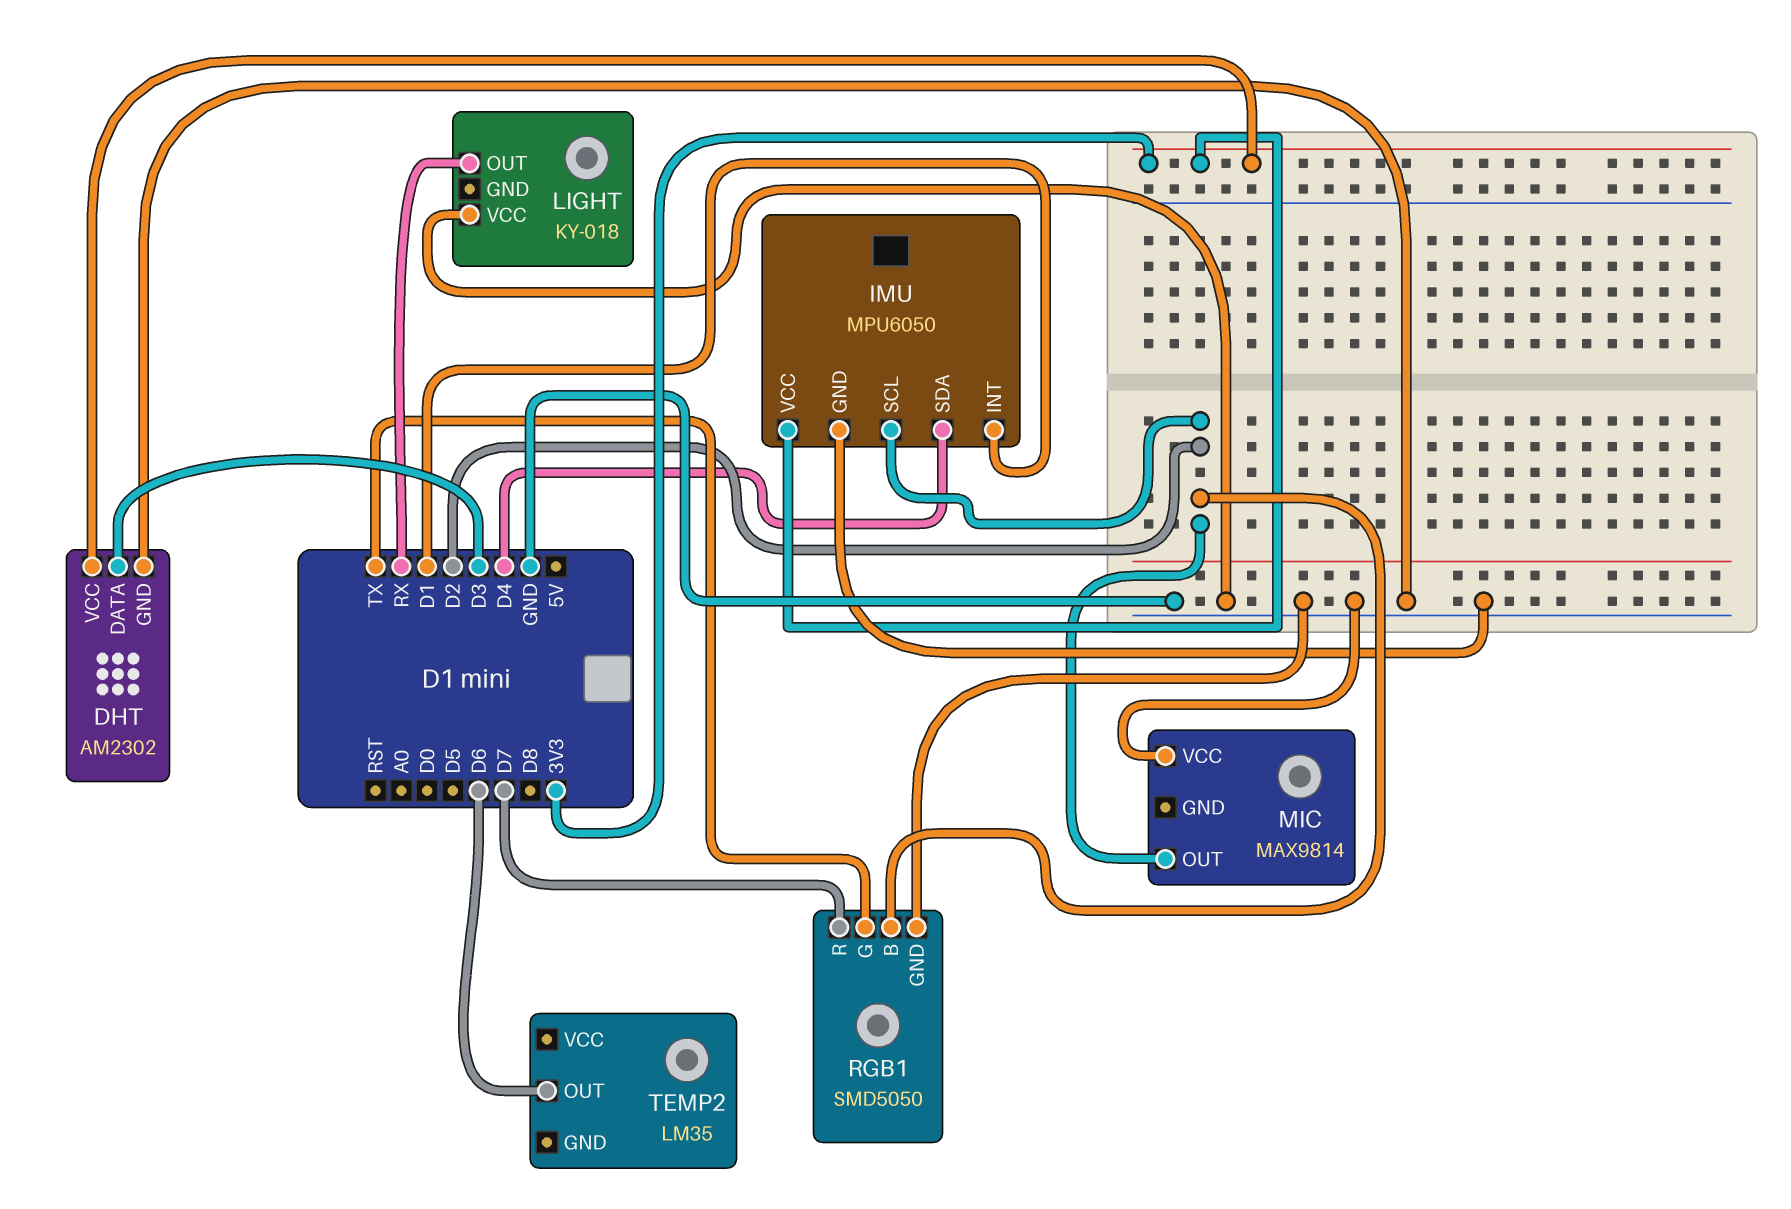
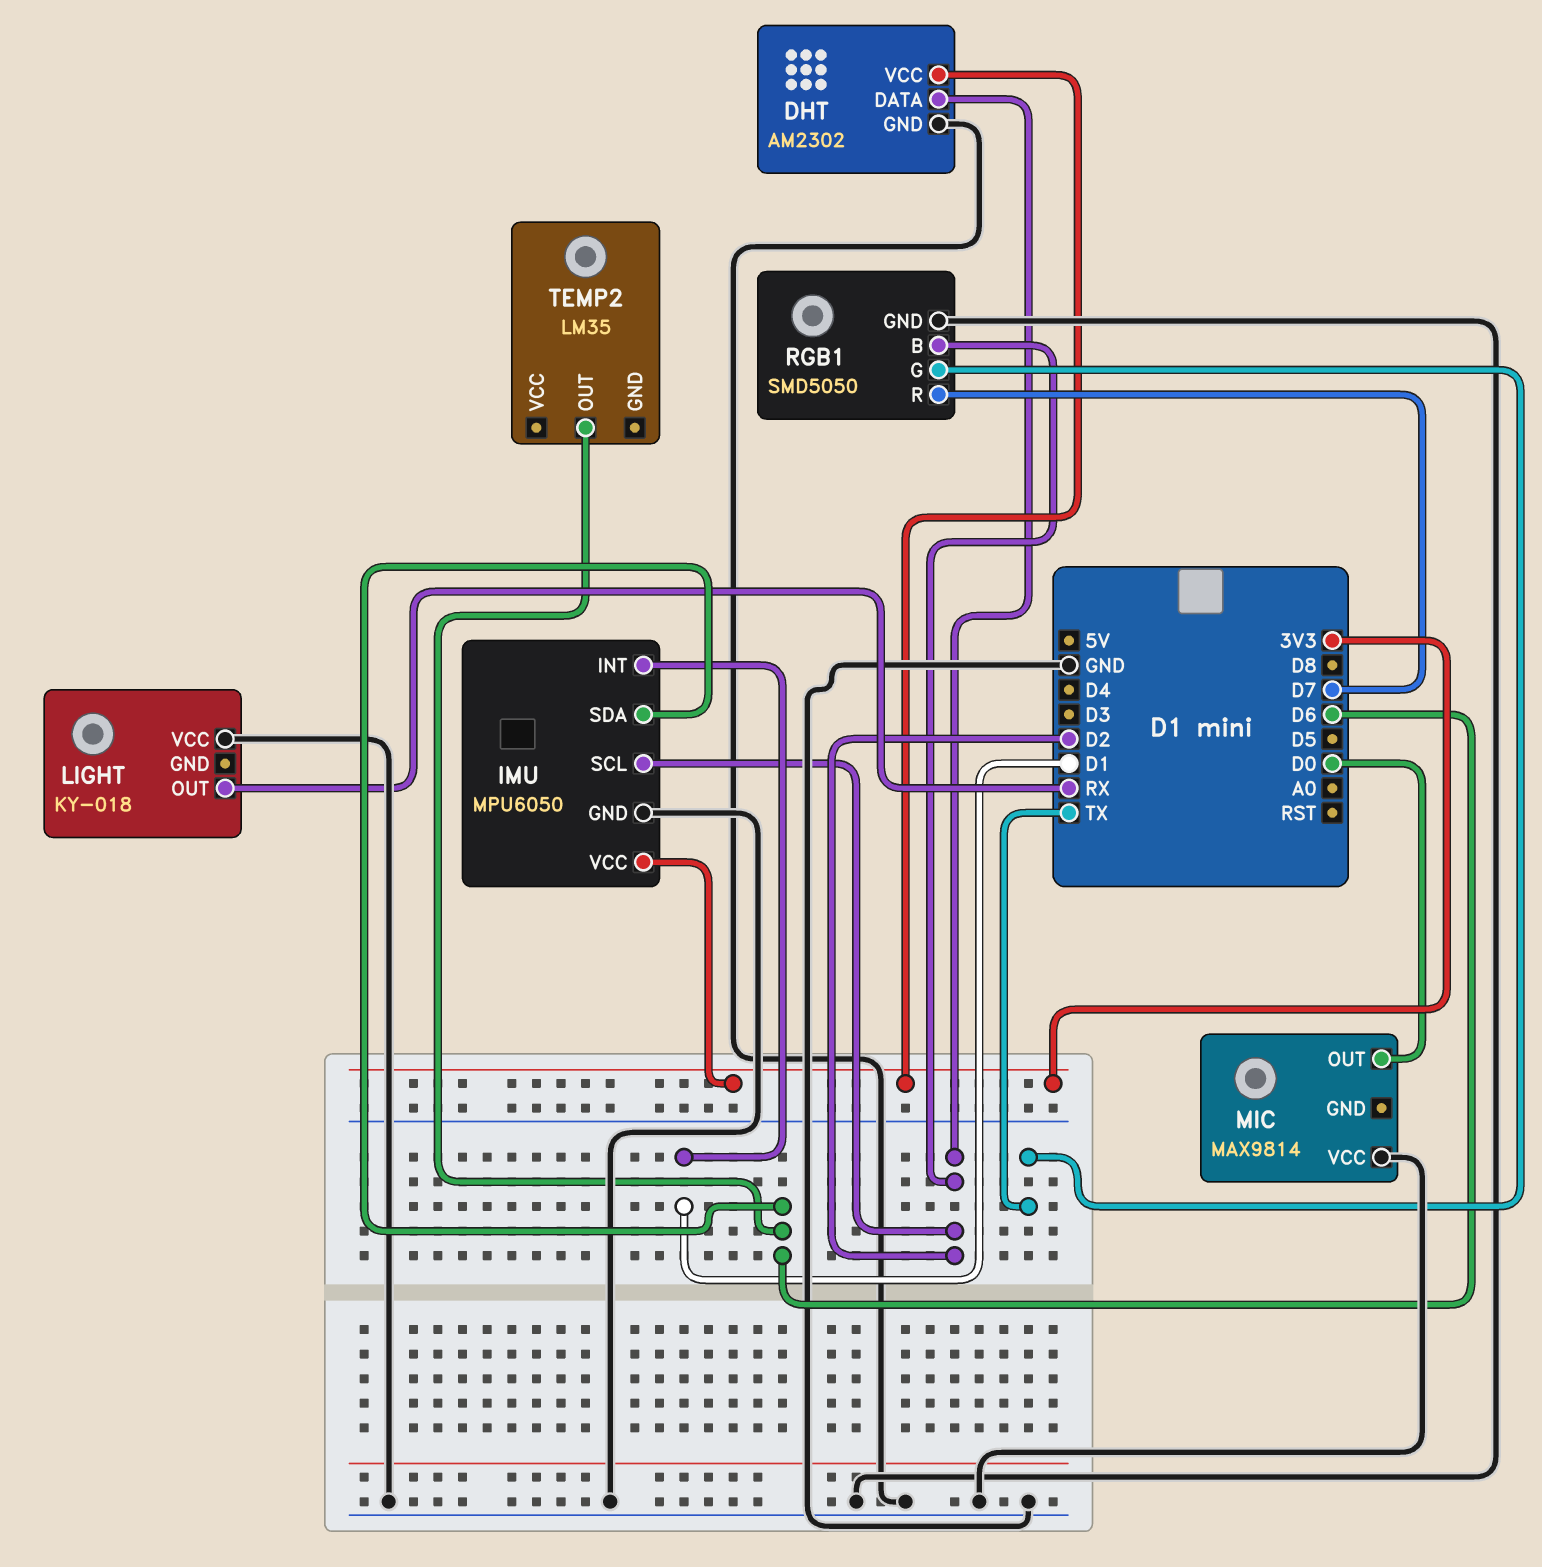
DHT pin DATA: D3 -> D2
IMU pin SDA: D4 -> D6
MIC pin OUT: D2 -> D0

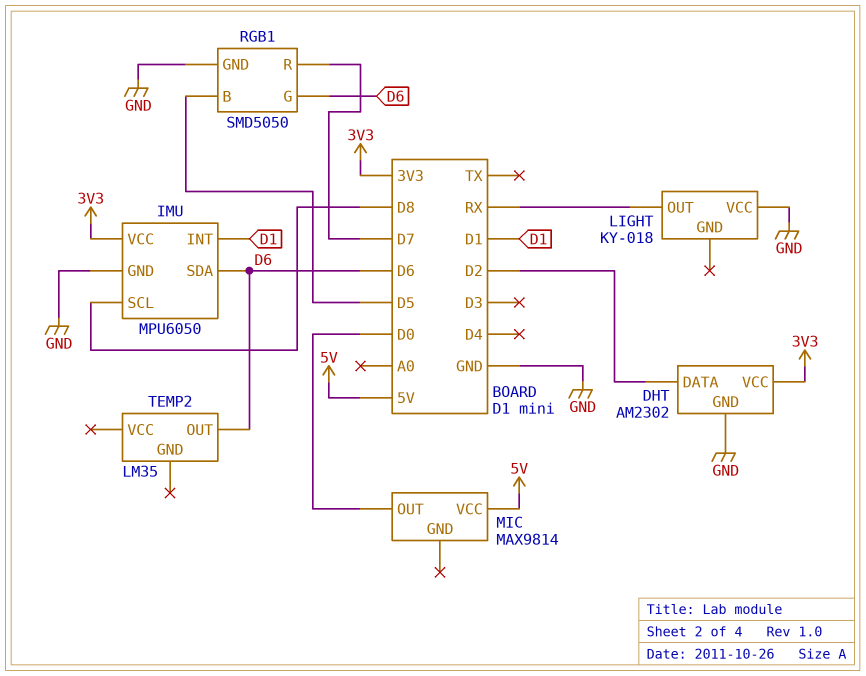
IMU pin SCL: D2 -> D8
MIC pin VCC: GND -> 5V
RGB1 pin B: D2 -> D5
RGB1 pin G: TX -> D6

